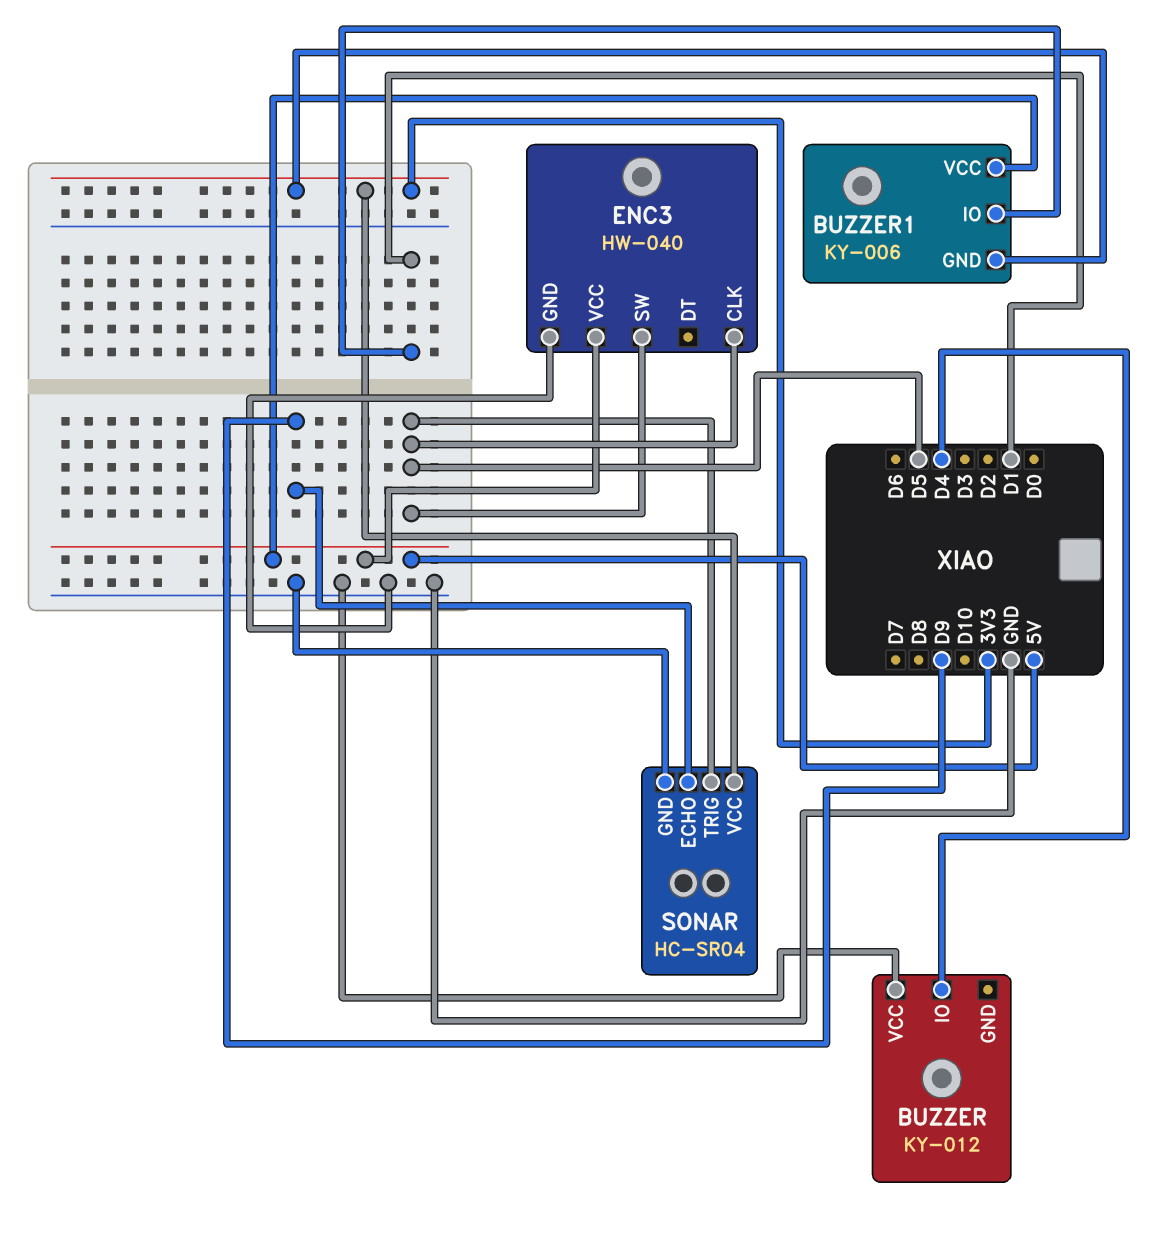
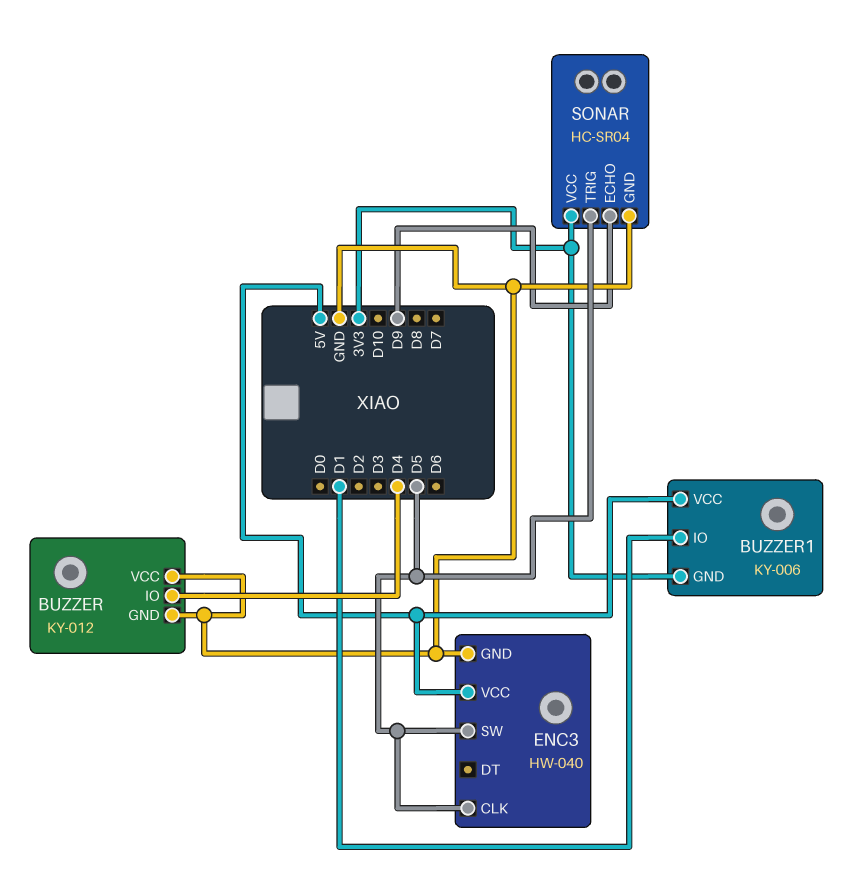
BUZZER pin GND: none -> GND

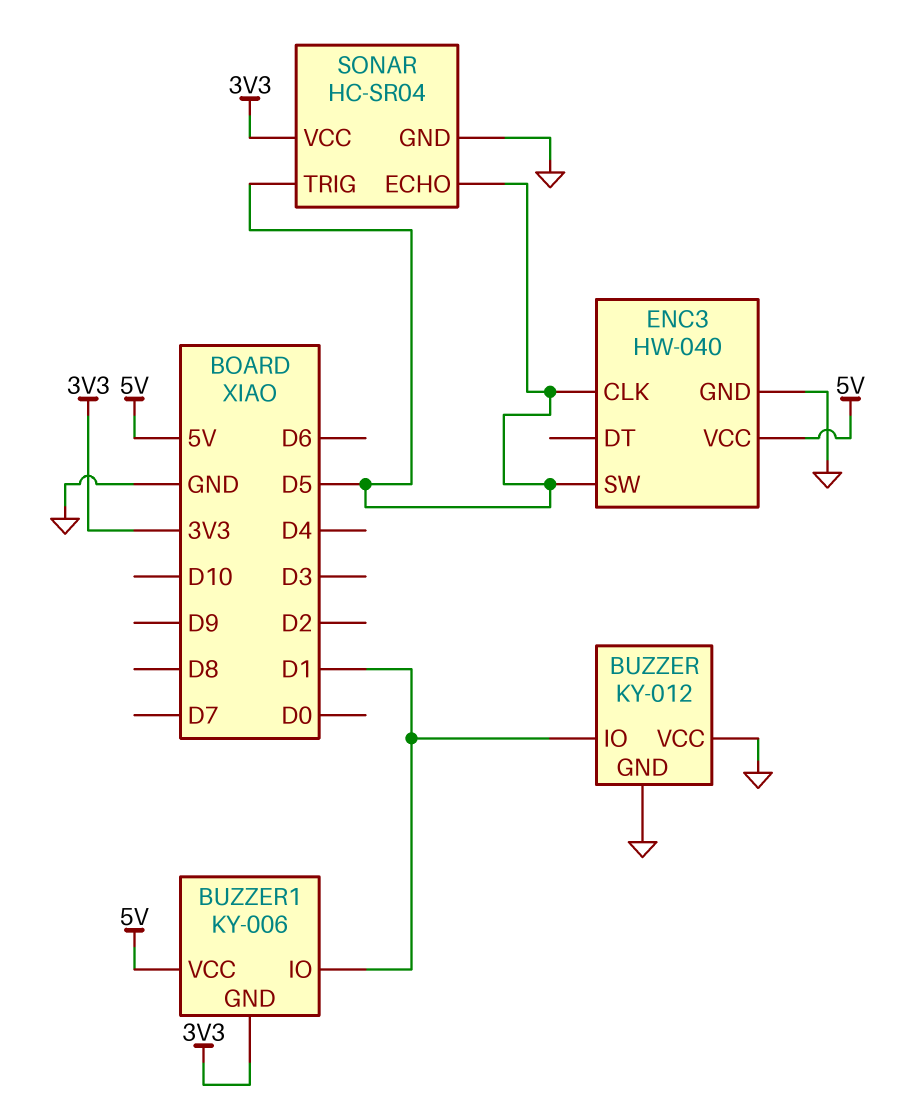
BUZZER pin IO: D4 -> D1
SONAR pin ECHO: D9 -> D5

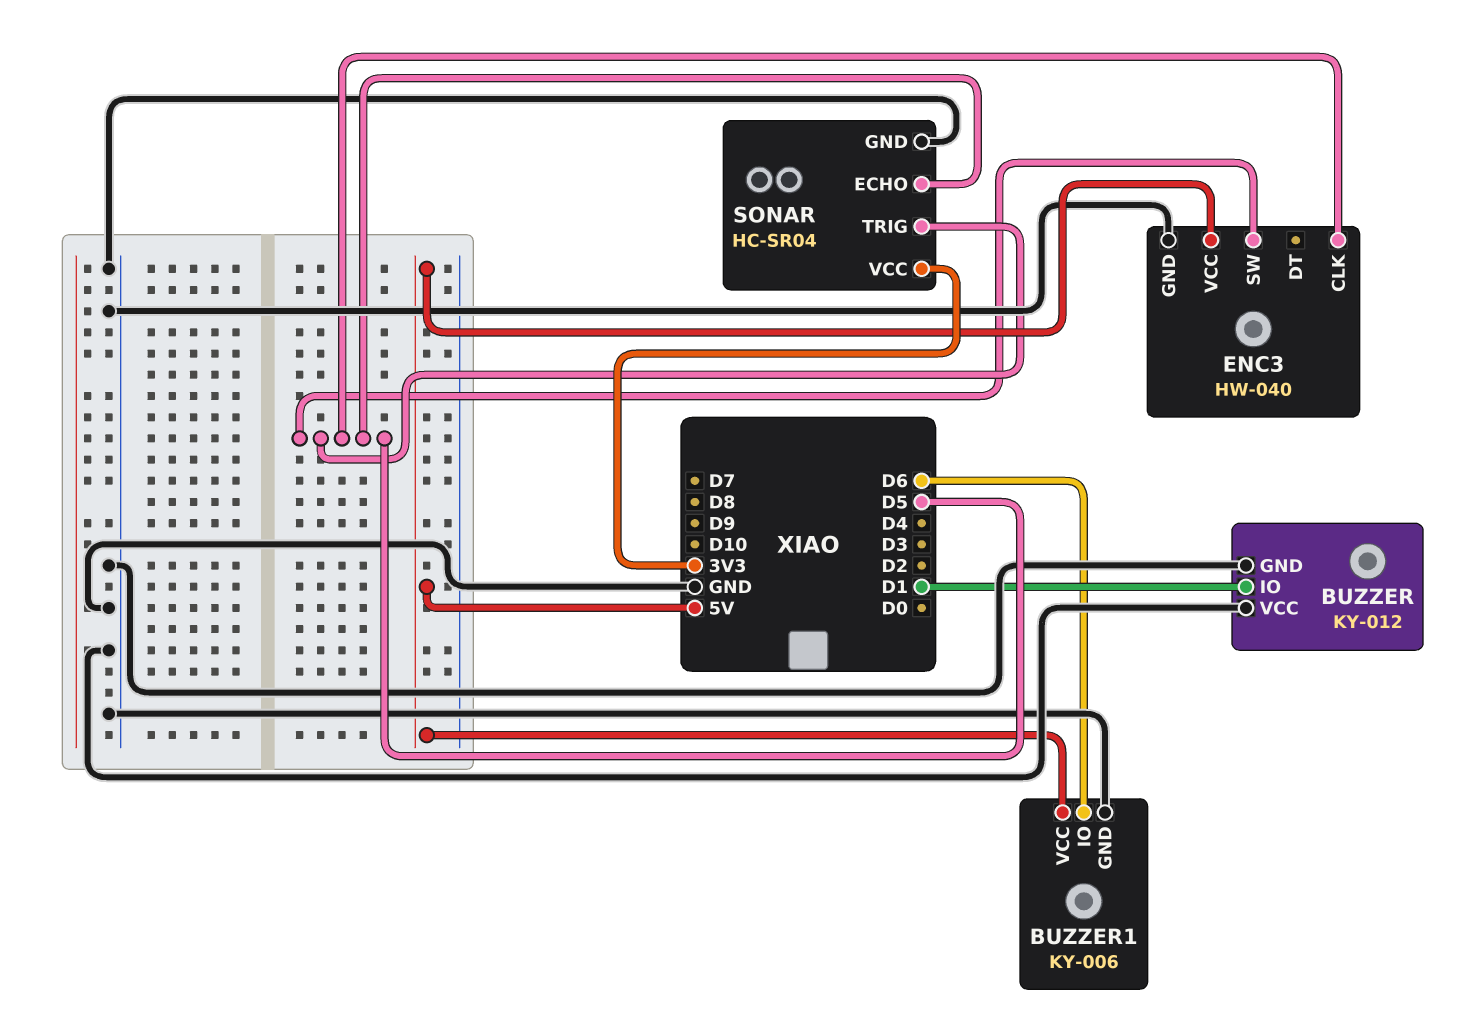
BUZZER1 pin GND: 3V3 -> GND
BUZZER1 pin IO: D1 -> D6

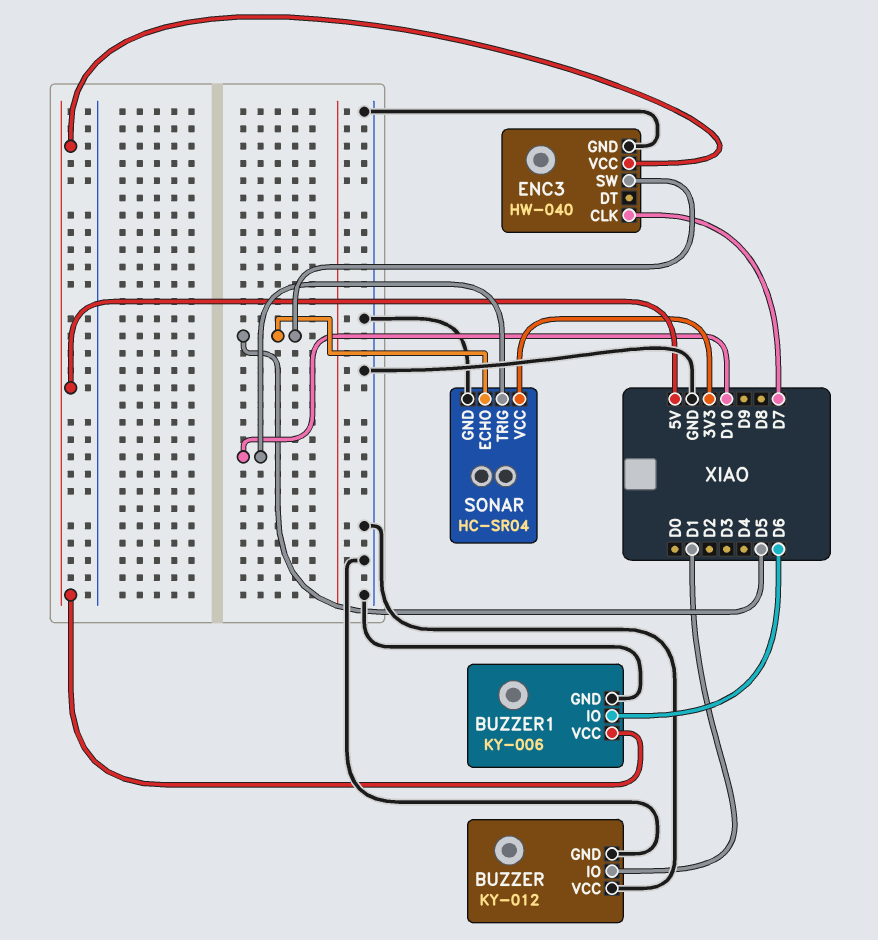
ENC3 pin CLK: D5 -> D7
SONAR pin TRIG: D5 -> D10

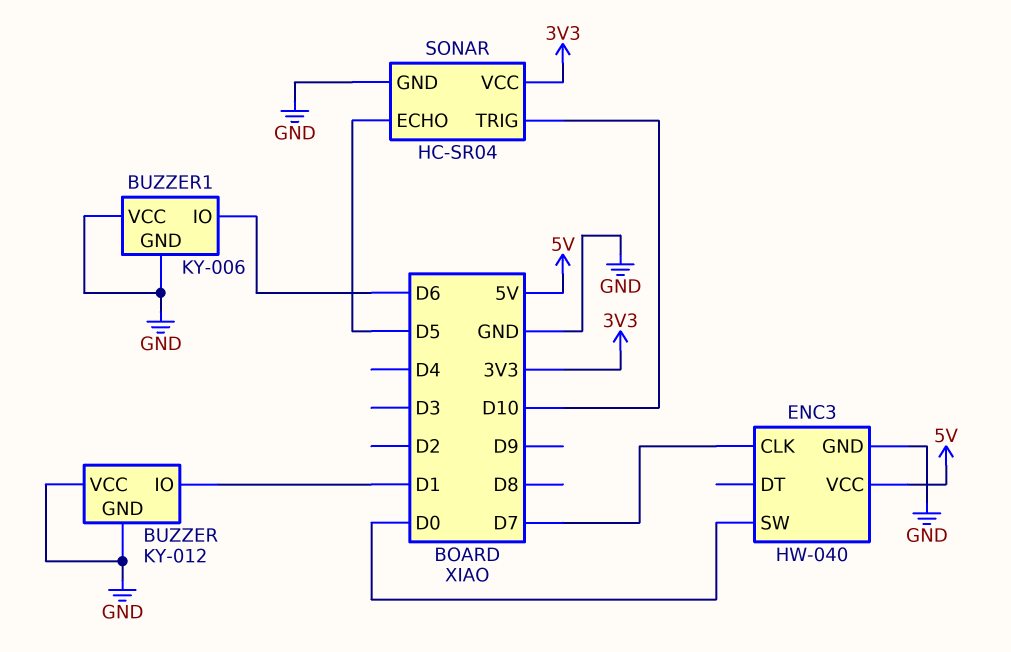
BUZZER1 pin VCC: 5V -> GND
ENC3 pin SW: D5 -> D0

